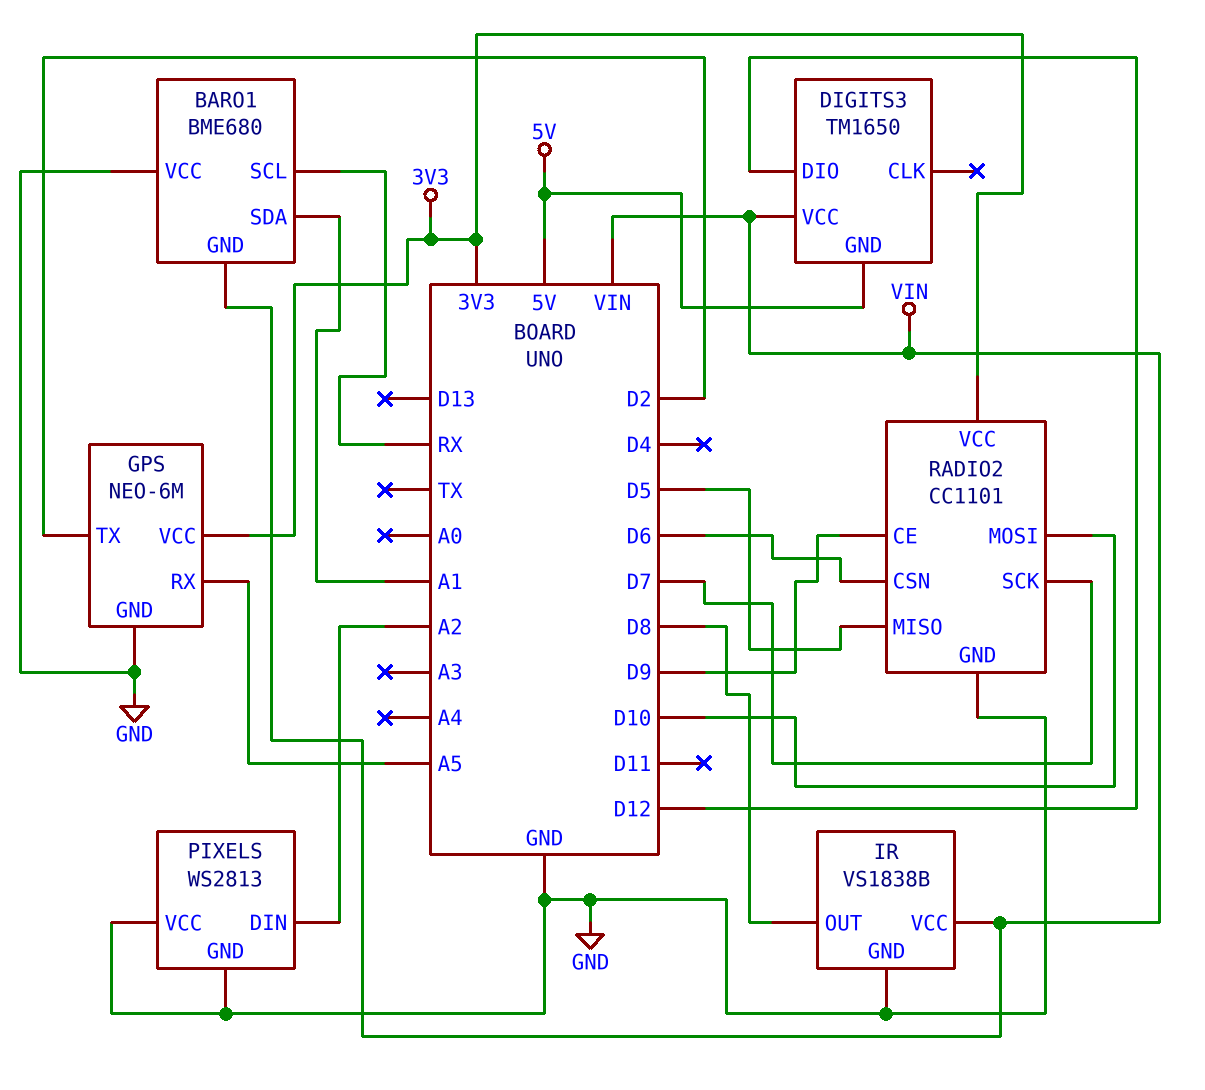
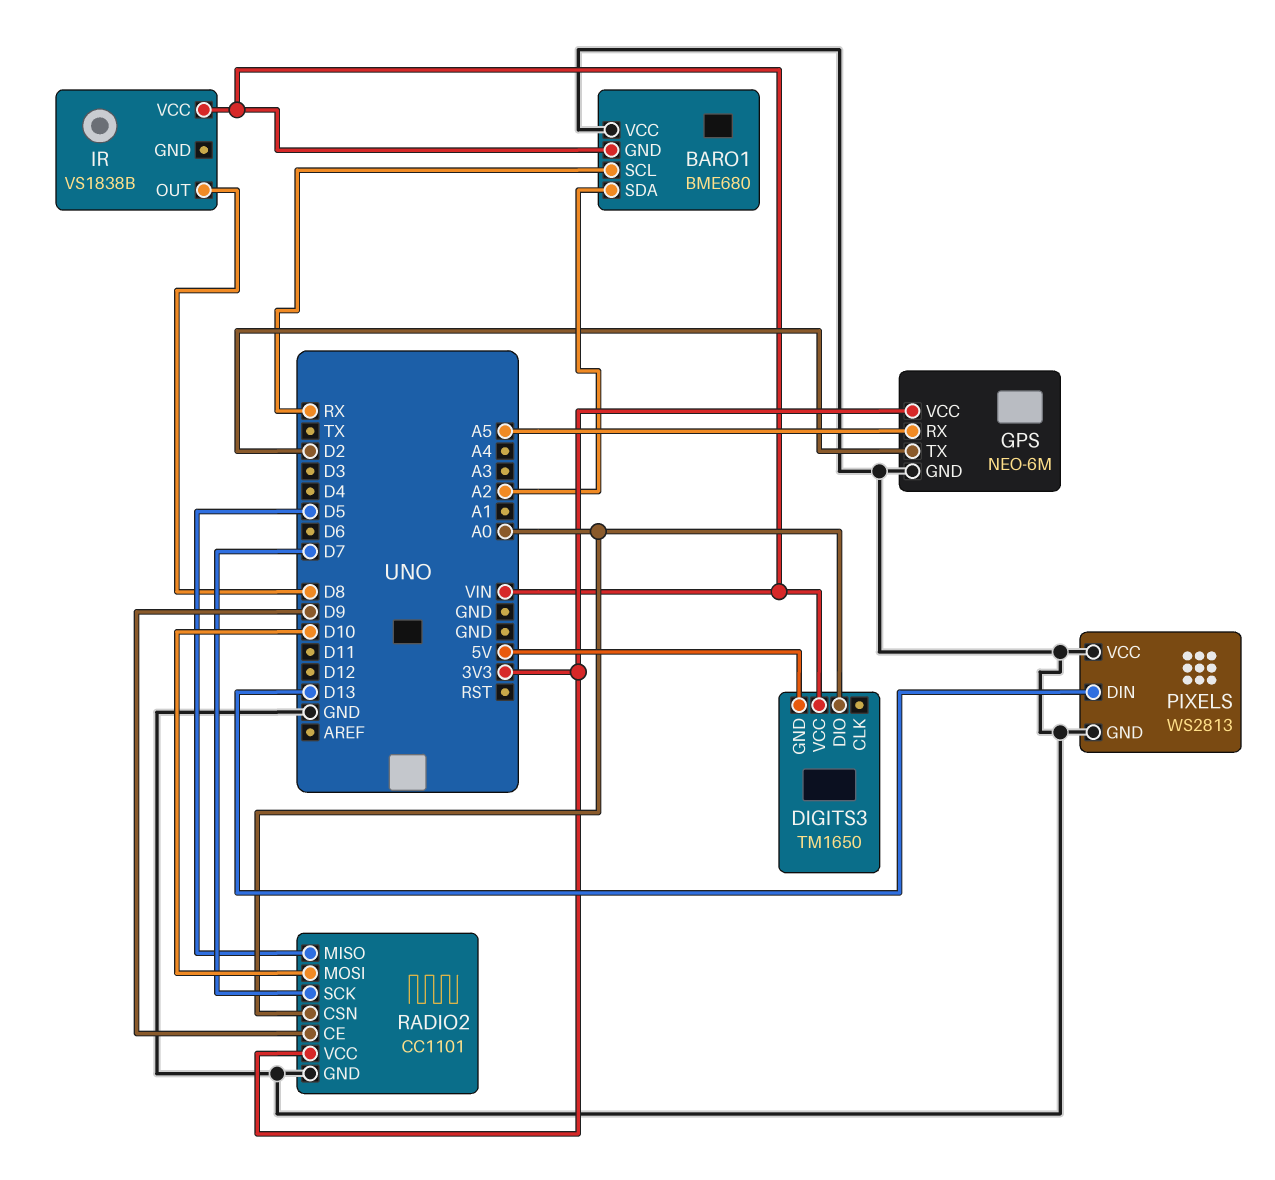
BARO1 pin SDA: A1 -> A2
DIGITS3 pin DIO: D12 -> A0
IR pin GND: GND -> none
PIXELS pin DIN: A2 -> D13
RADIO2 pin CSN: D6 -> A0

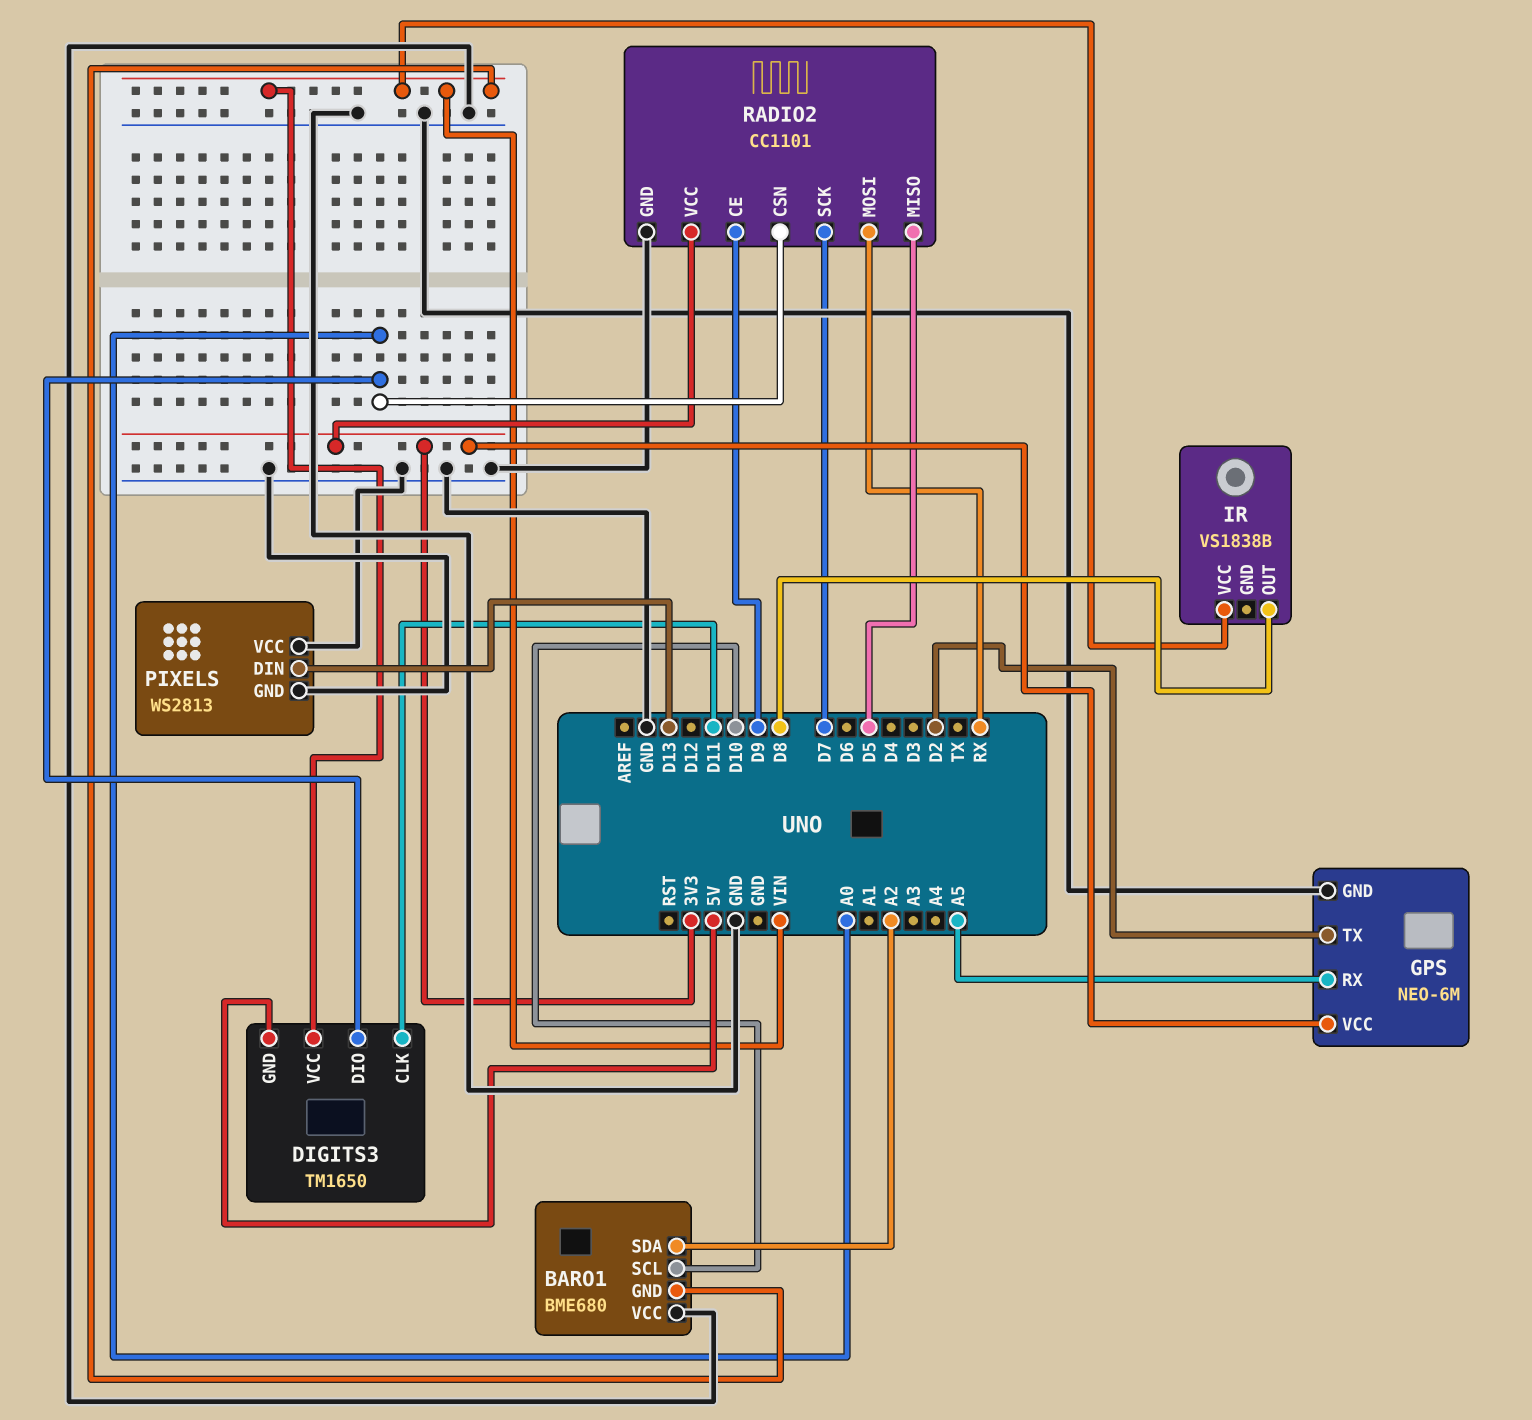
BARO1 pin SCL: RX -> D10
DIGITS3 pin CLK: none -> D11
RADIO2 pin MOSI: D10 -> RX

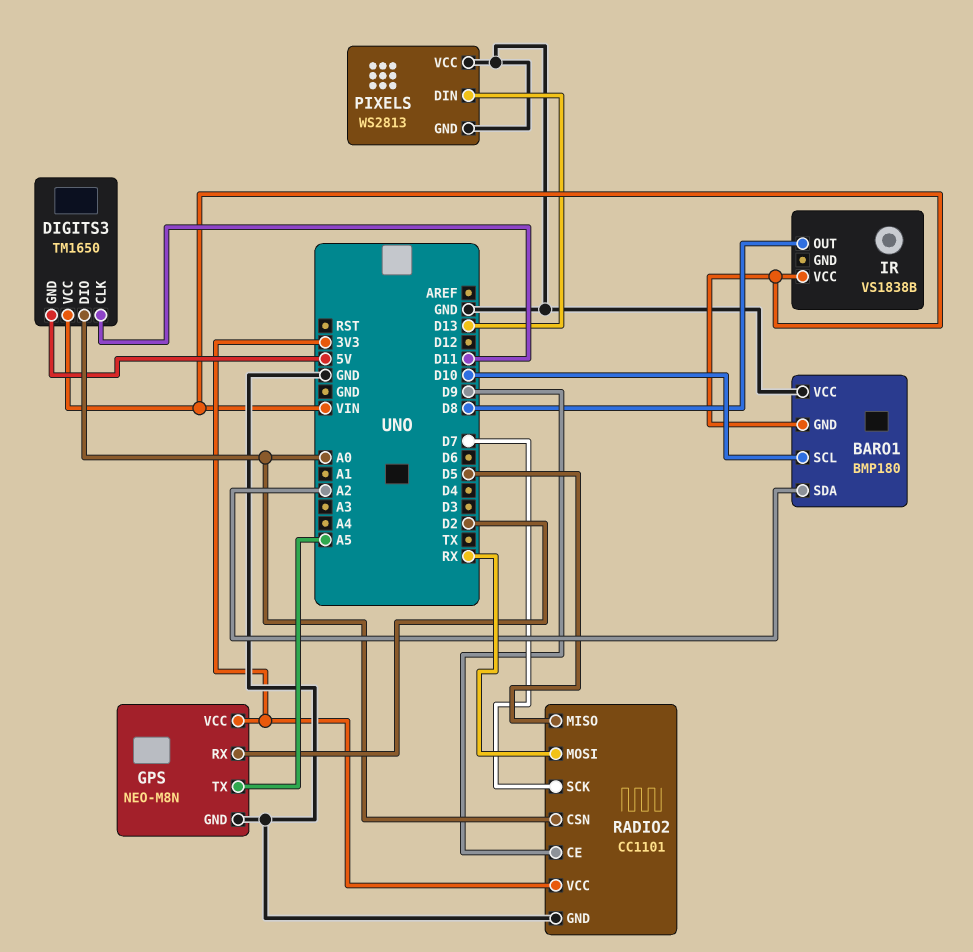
BARO1: BME680 -> BMP180
GPS: NEO-6M -> NEO-M8N
GPS pin RX: A5 -> D2
GPS pin TX: D2 -> A5

